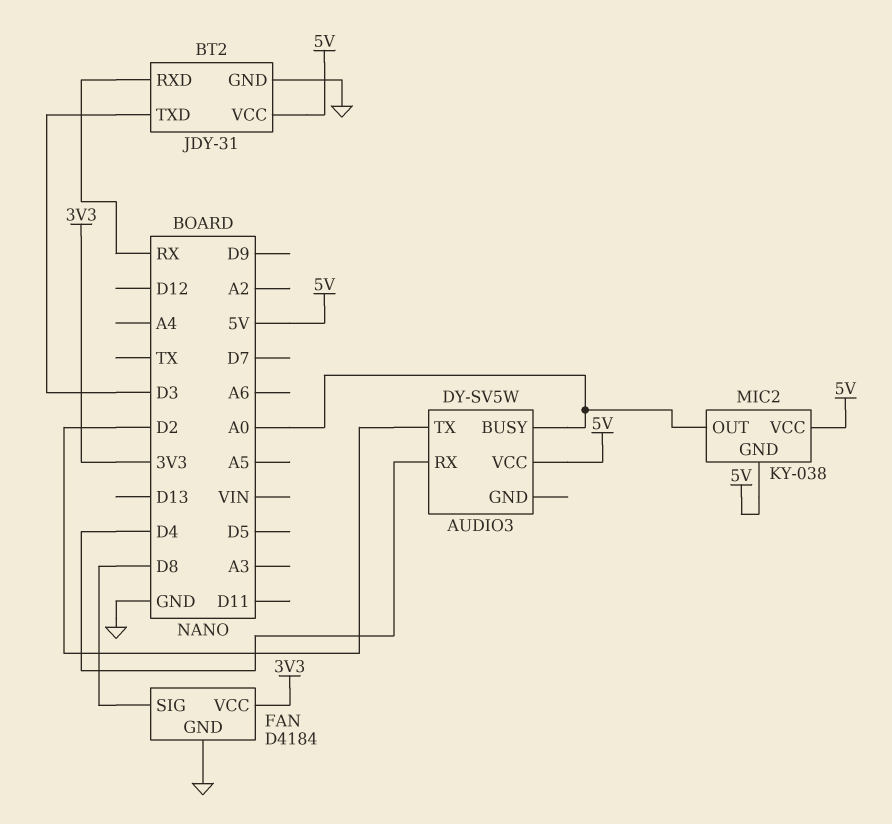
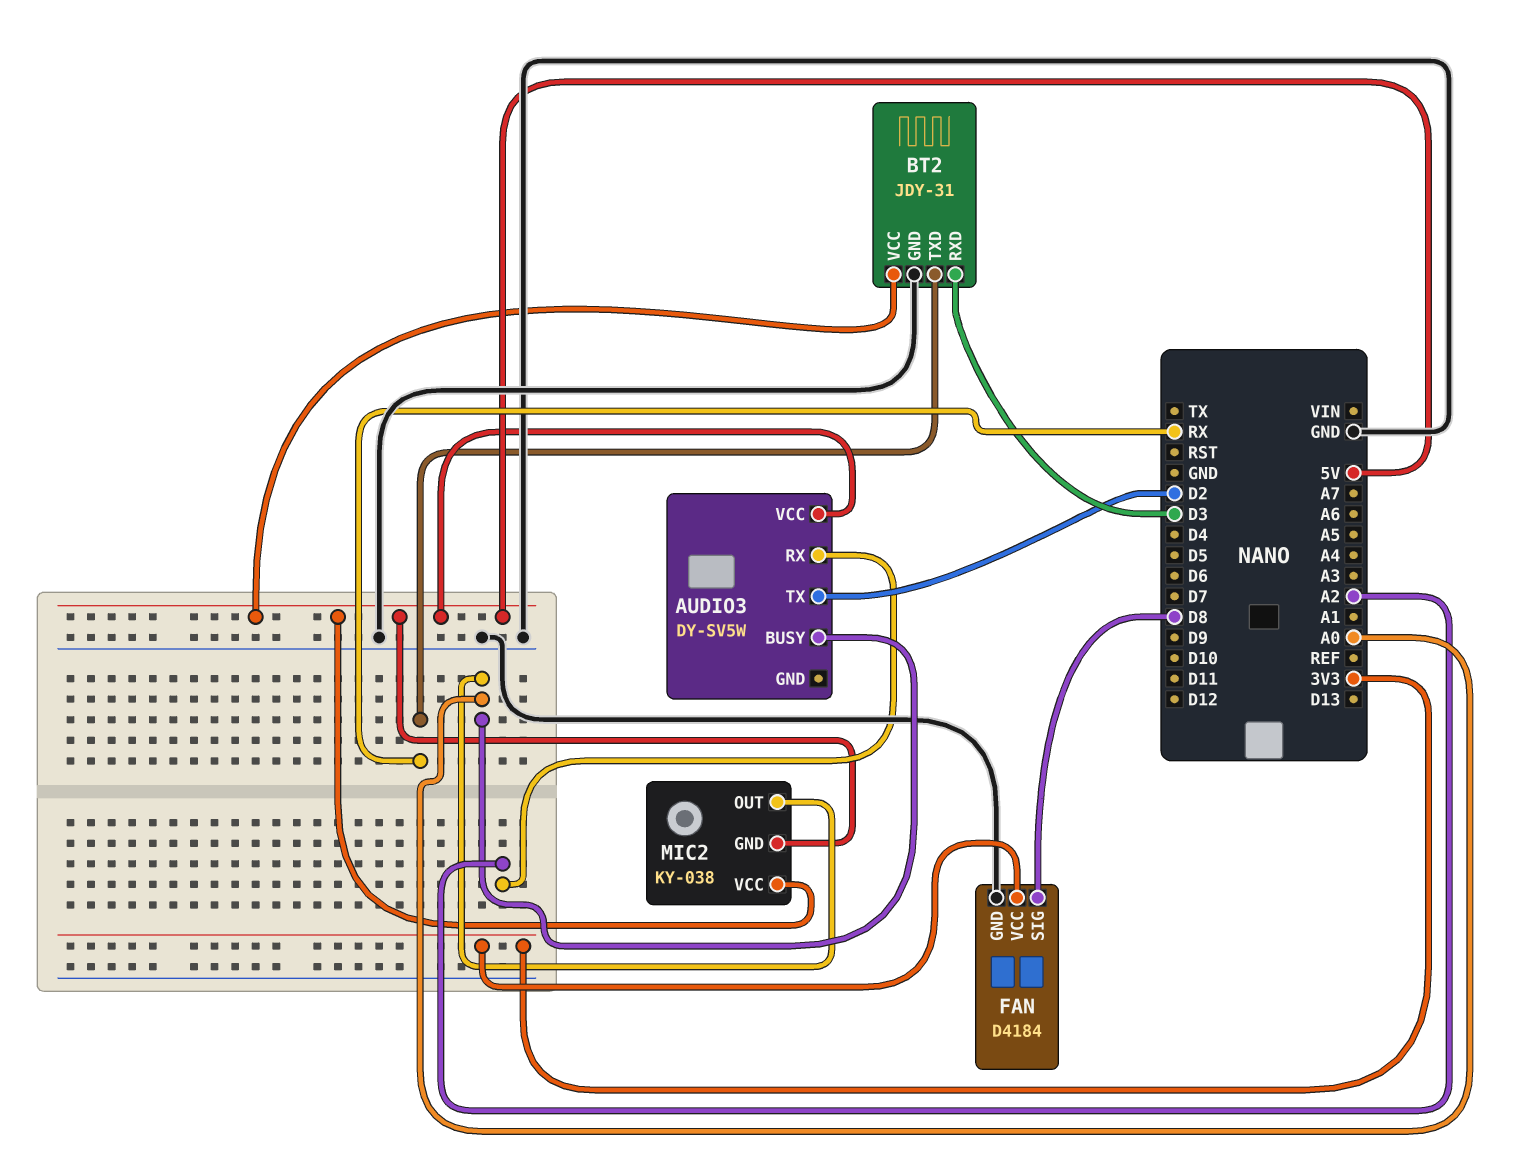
AUDIO3 pin RX: D4 -> A2
BT2 pin RXD: RX -> D3
BT2 pin TXD: D3 -> RX

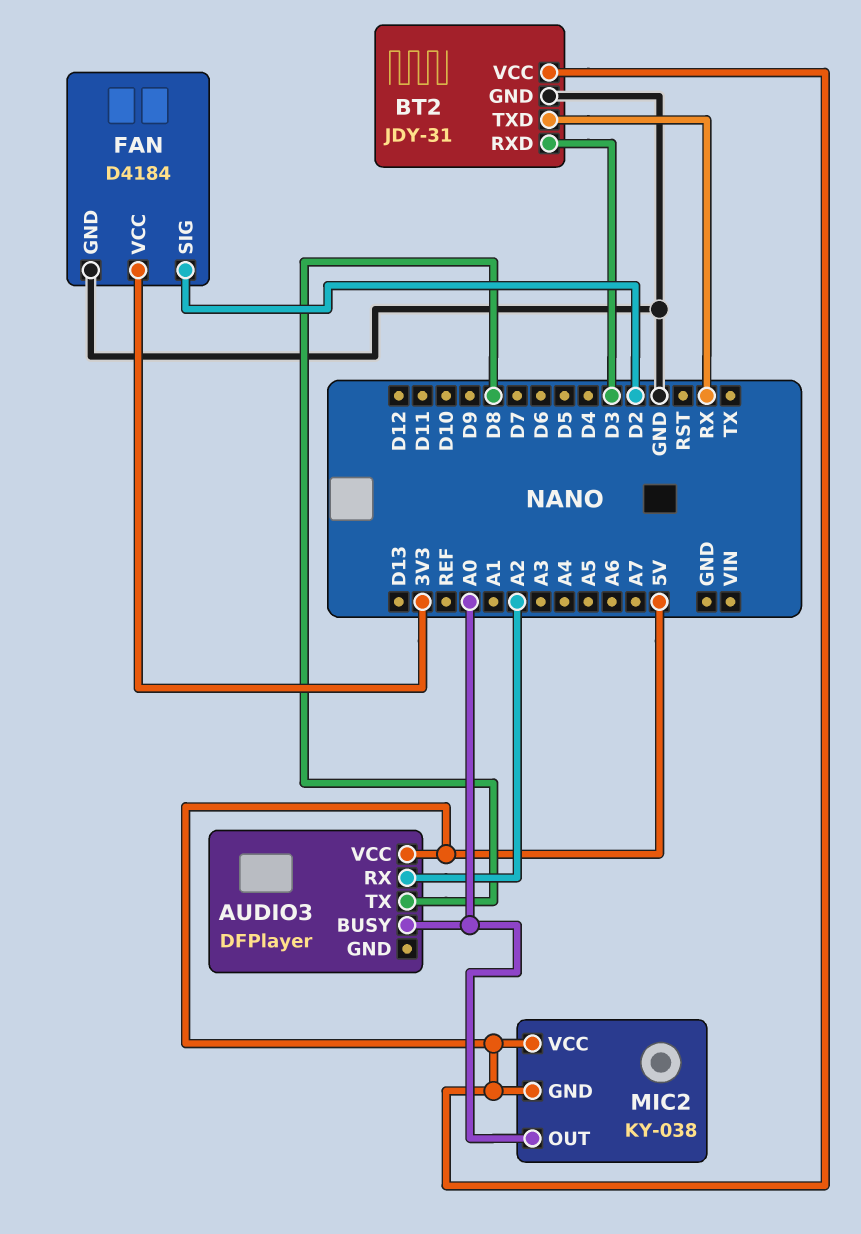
AUDIO3: DY-SV5W -> DFPlayer
AUDIO3 pin TX: D2 -> D8
FAN pin SIG: D8 -> D2

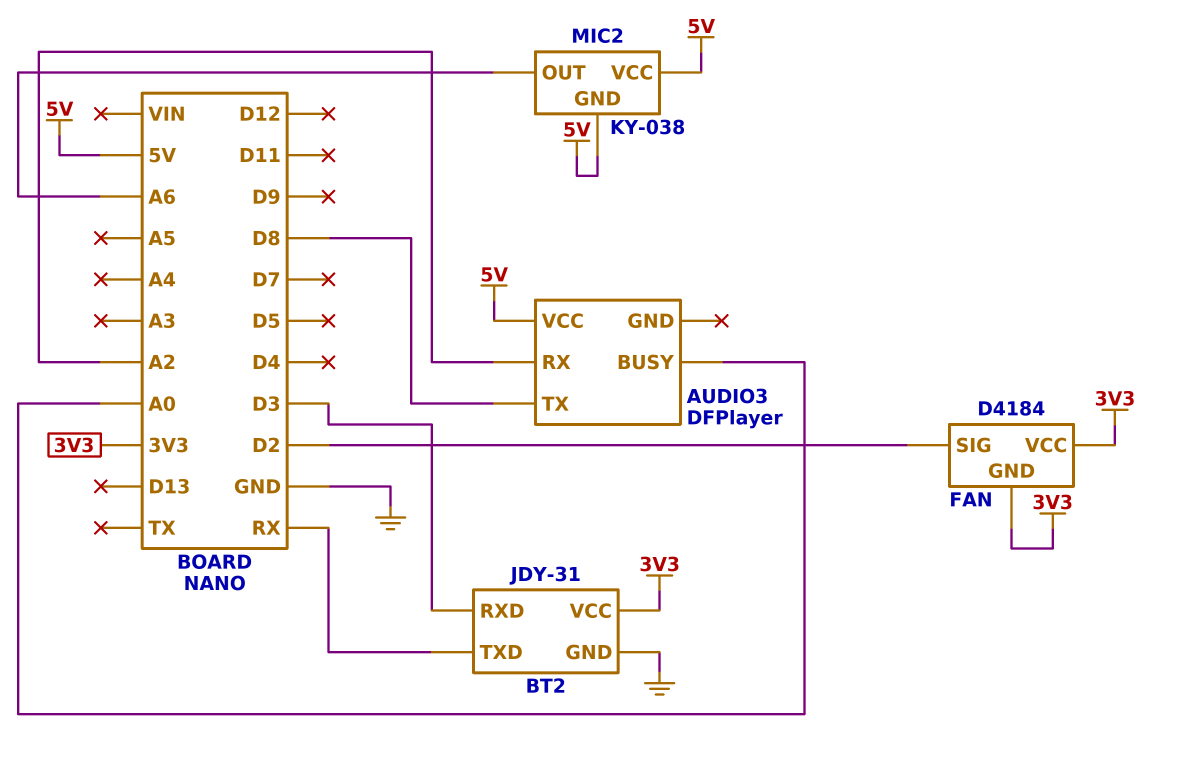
BT2 pin VCC: 5V -> 3V3
FAN pin GND: GND -> 3V3
MIC2 pin OUT: A0 -> A6

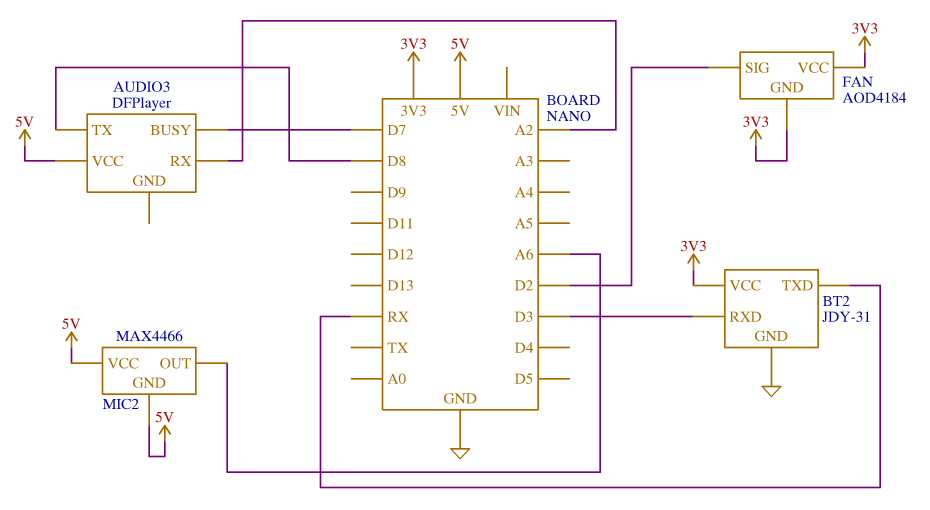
AUDIO3 pin BUSY: A0 -> D7
FAN: D4184 -> AOD4184
MIC2: KY-038 -> MAX4466

